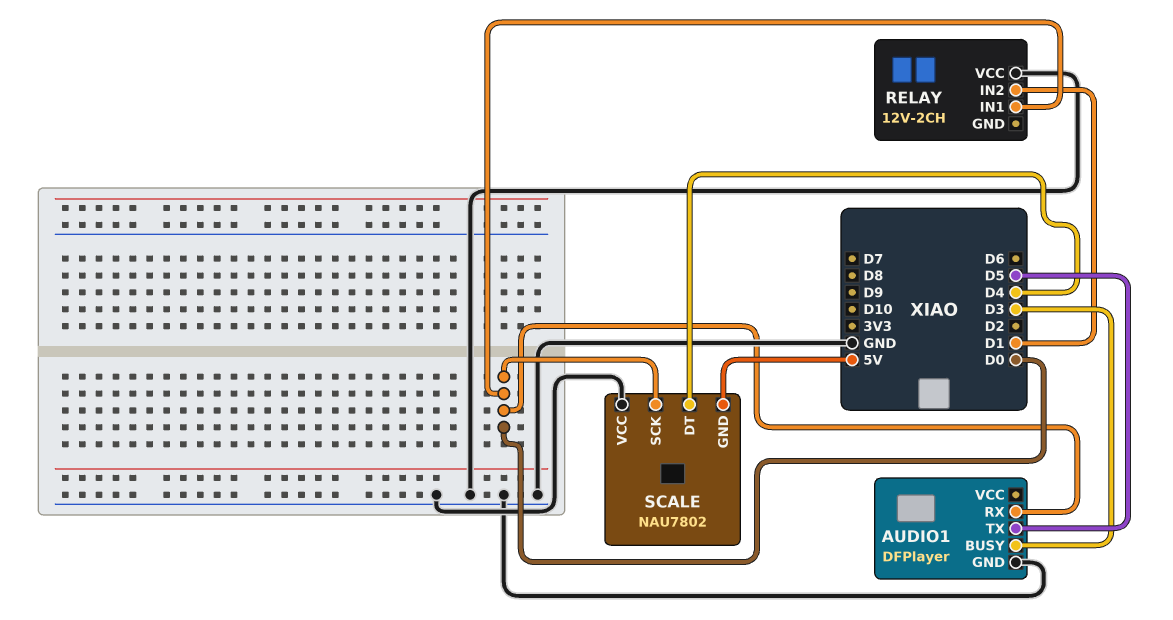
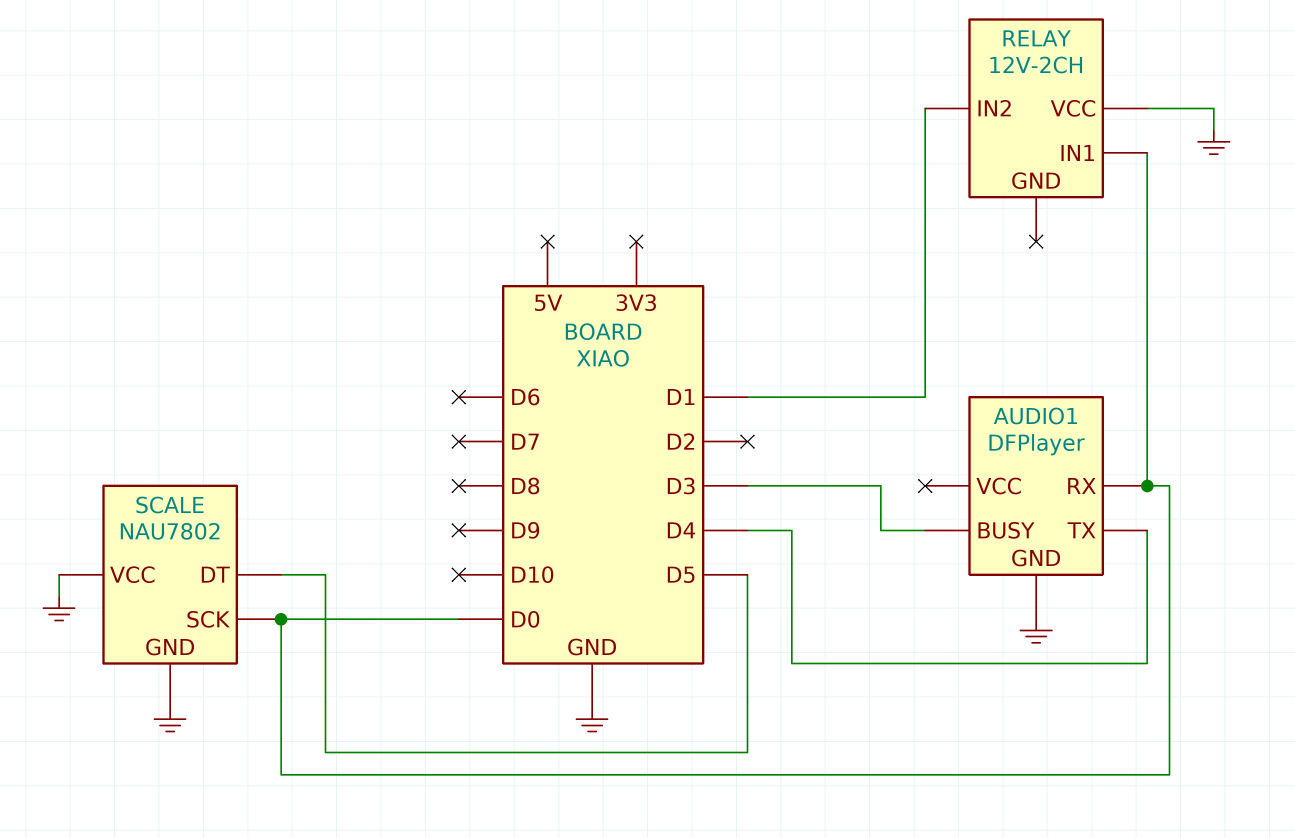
AUDIO1 pin TX: D5 -> D4
SCALE pin DT: D4 -> D5
SCALE pin GND: 5V -> GND

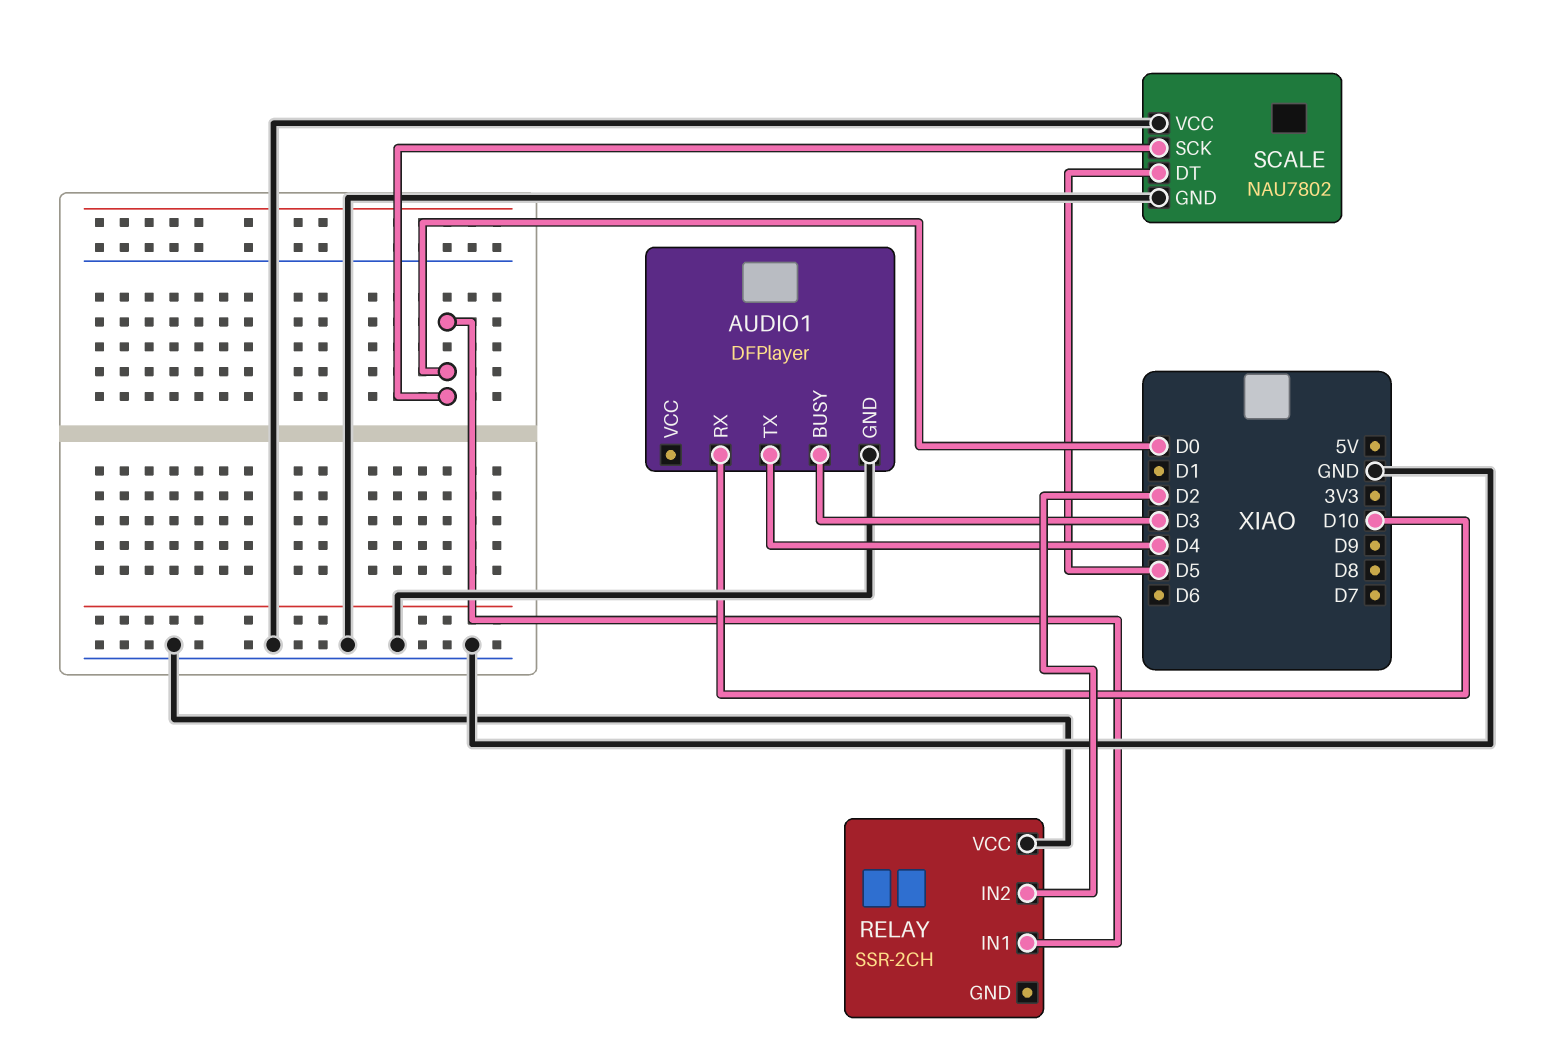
AUDIO1 pin RX: D0 -> D10
RELAY: 12V-2CH -> SSR-2CH
RELAY pin IN2: D1 -> D2

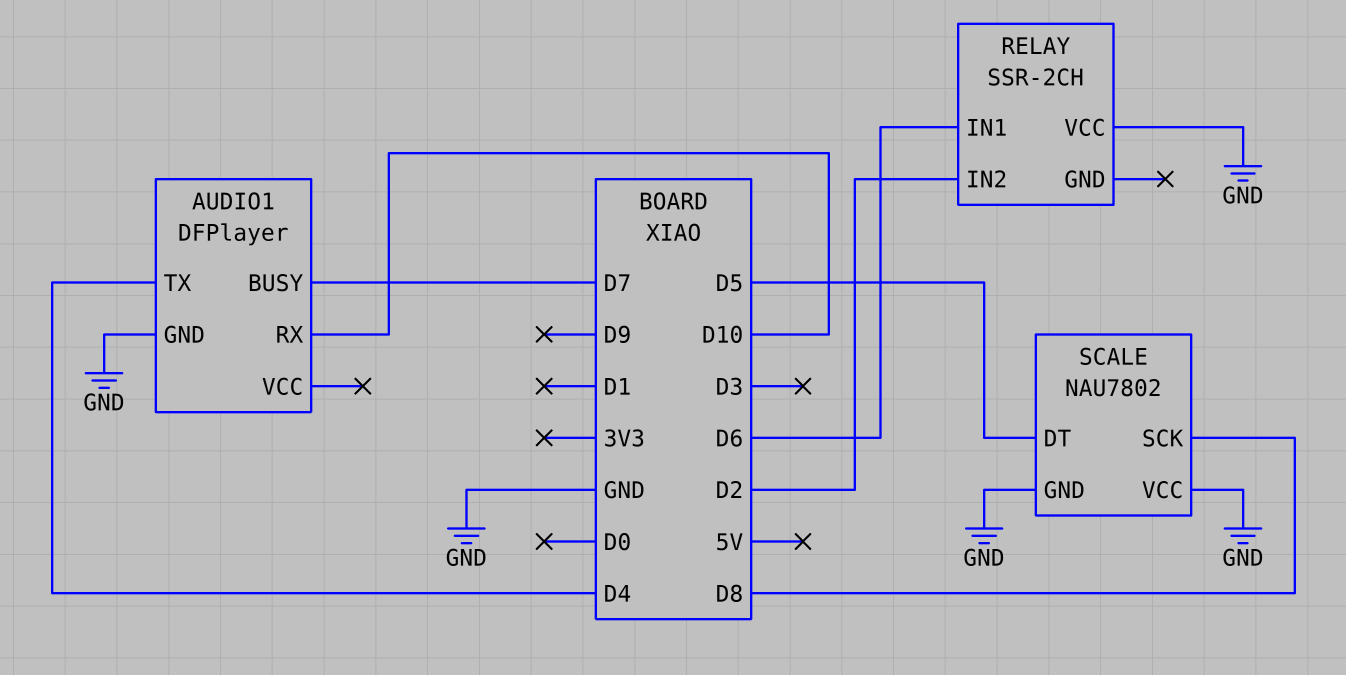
AUDIO1 pin BUSY: D3 -> D7
RELAY pin IN1: D0 -> D6
SCALE pin SCK: D0 -> D8

